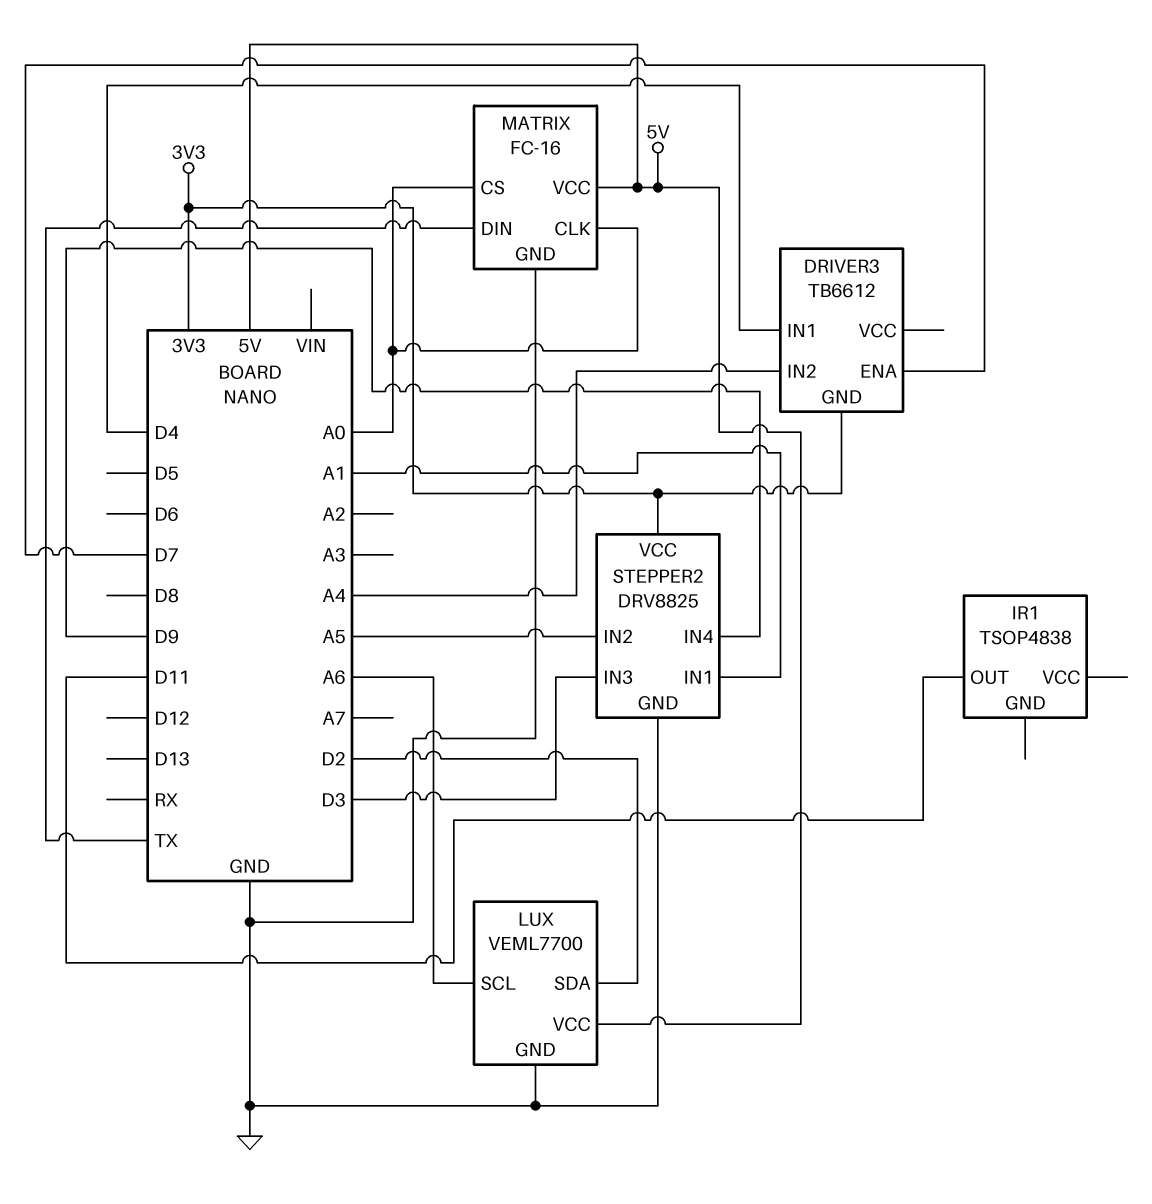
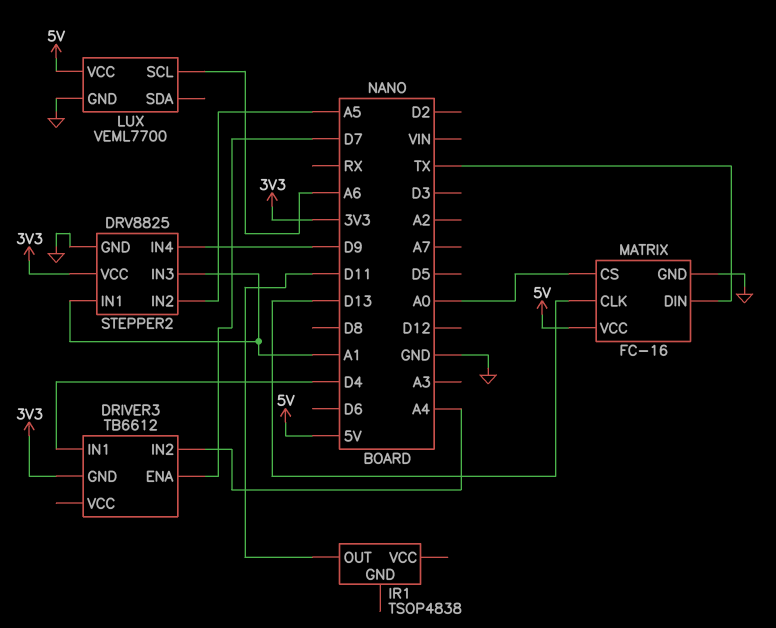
LUX pin SDA: D2 -> none
MATRIX pin CLK: A0 -> D13
STEPPER2 pin IN3: D3 -> A1

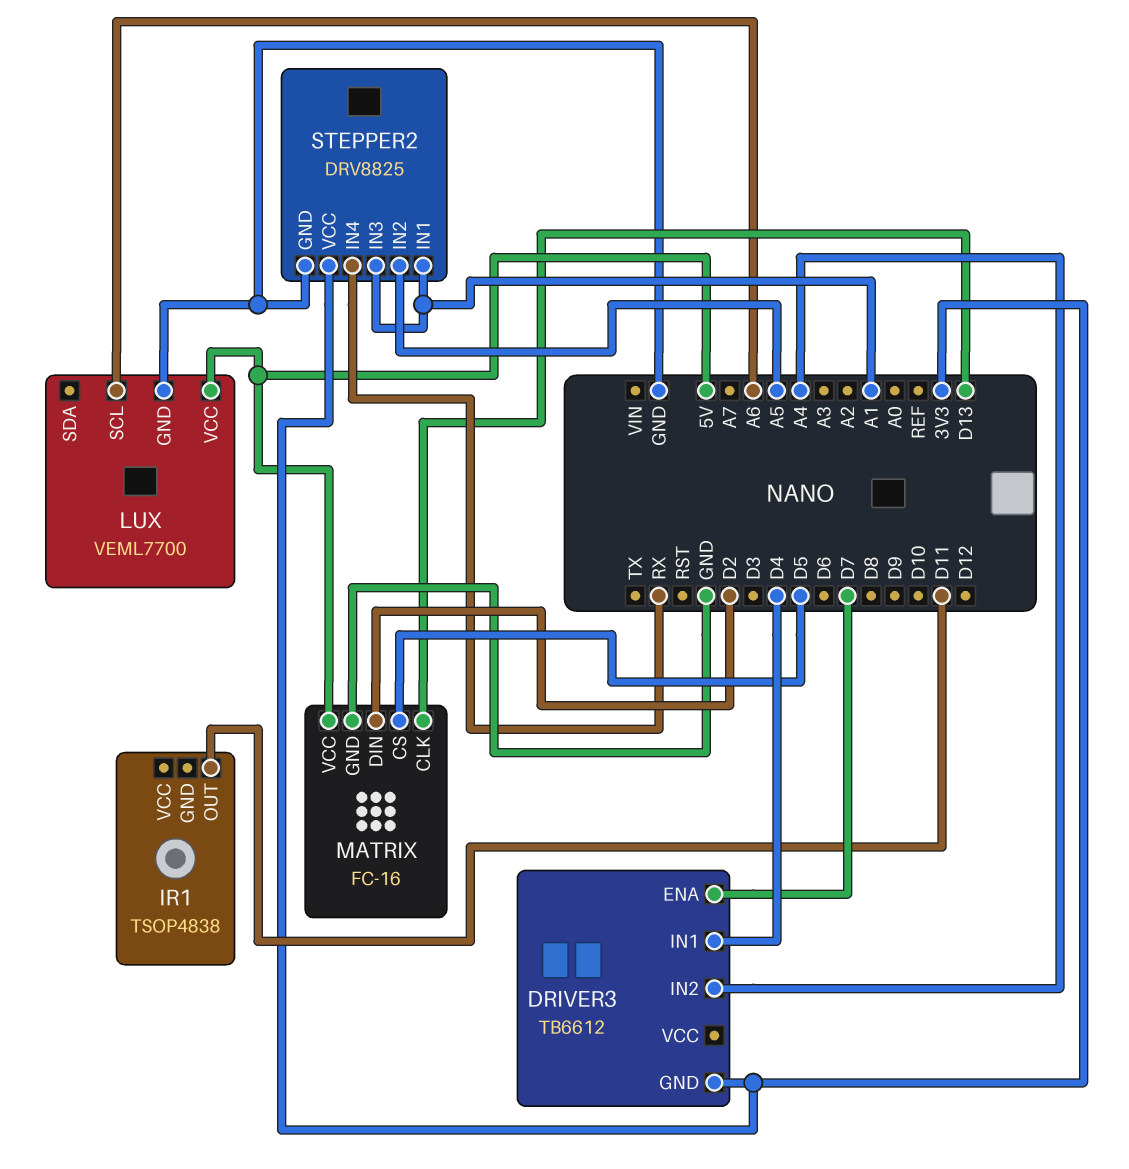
MATRIX pin CS: A0 -> D5
MATRIX pin DIN: TX -> D2
STEPPER2 pin IN4: D9 -> RX

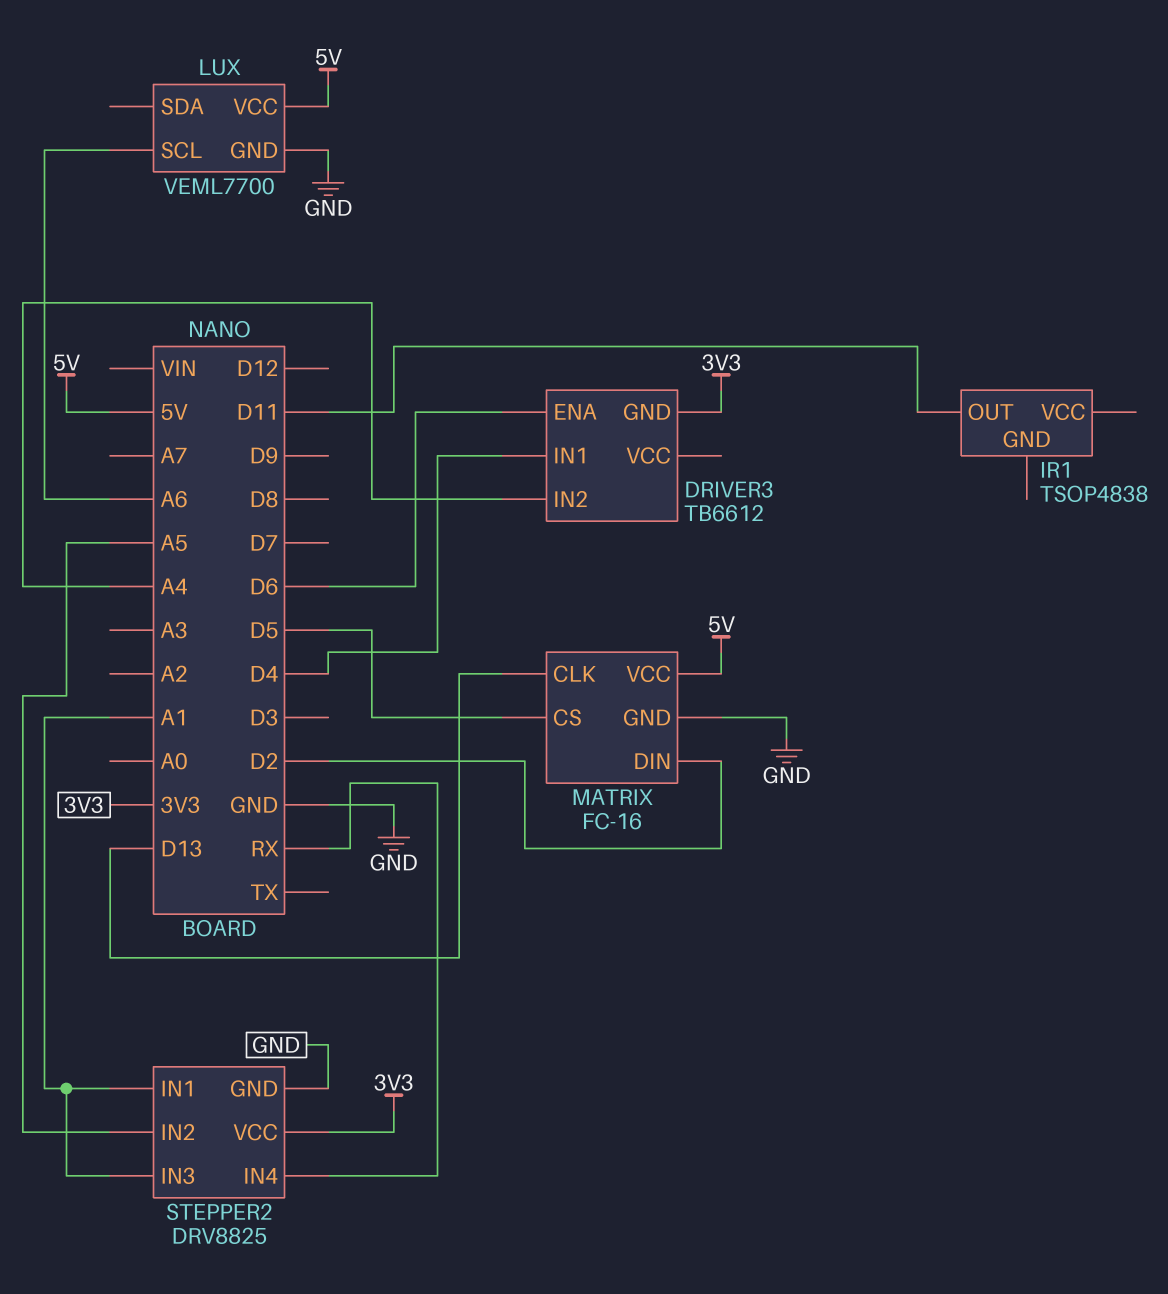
DRIVER3 pin ENA: D7 -> D6

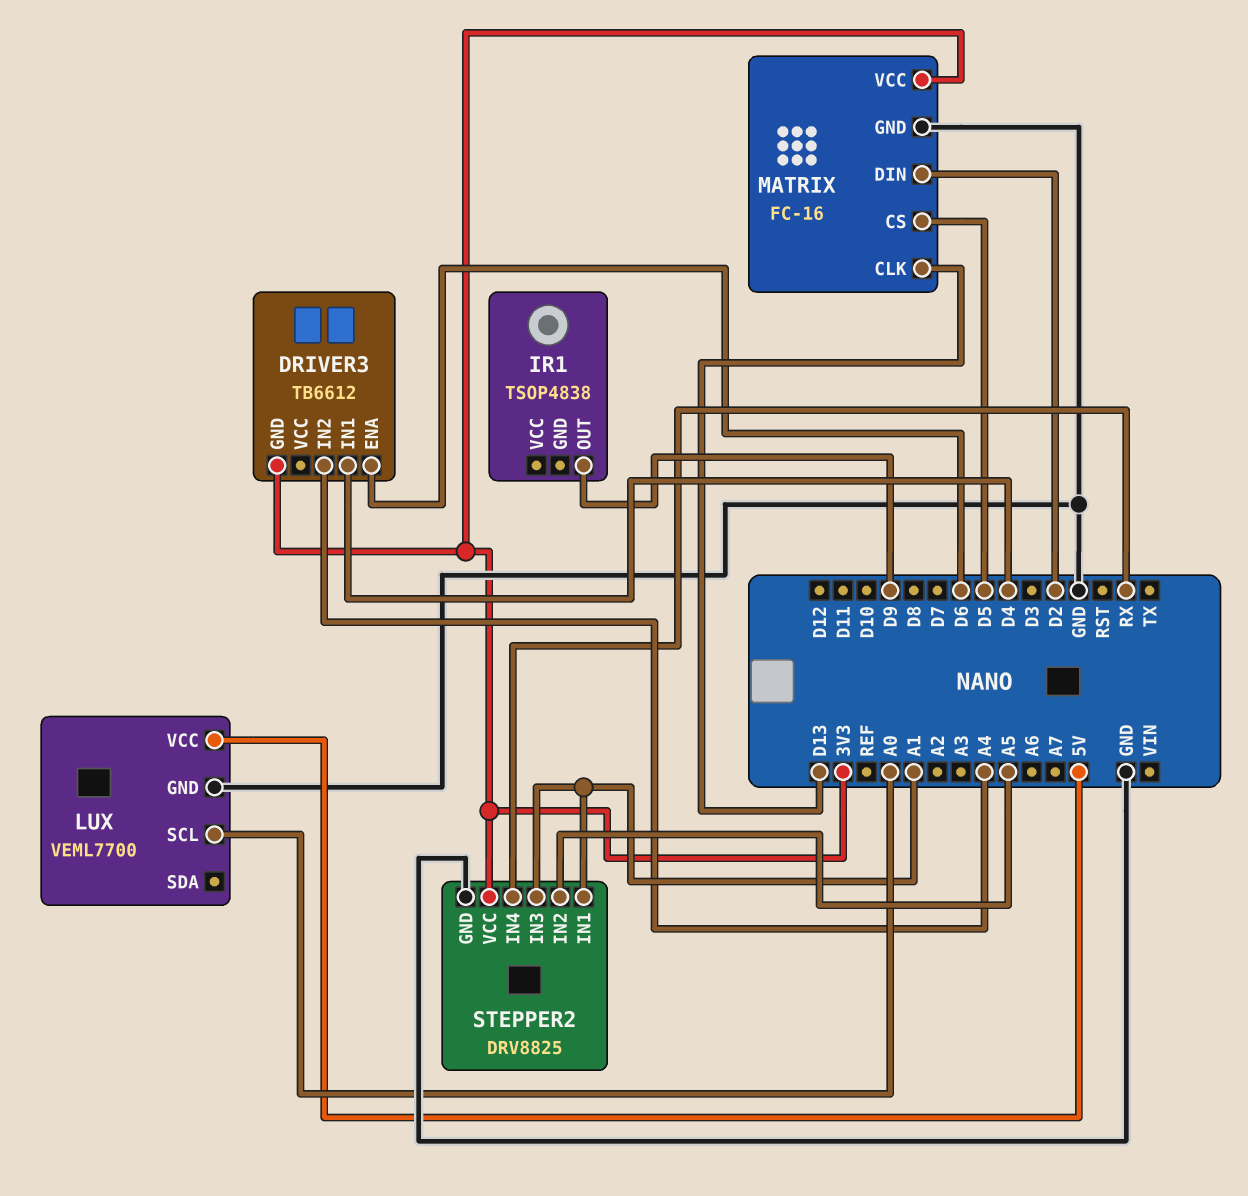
IR1 pin OUT: D11 -> D9
LUX pin SCL: A6 -> A0
MATRIX pin VCC: 5V -> 3V3

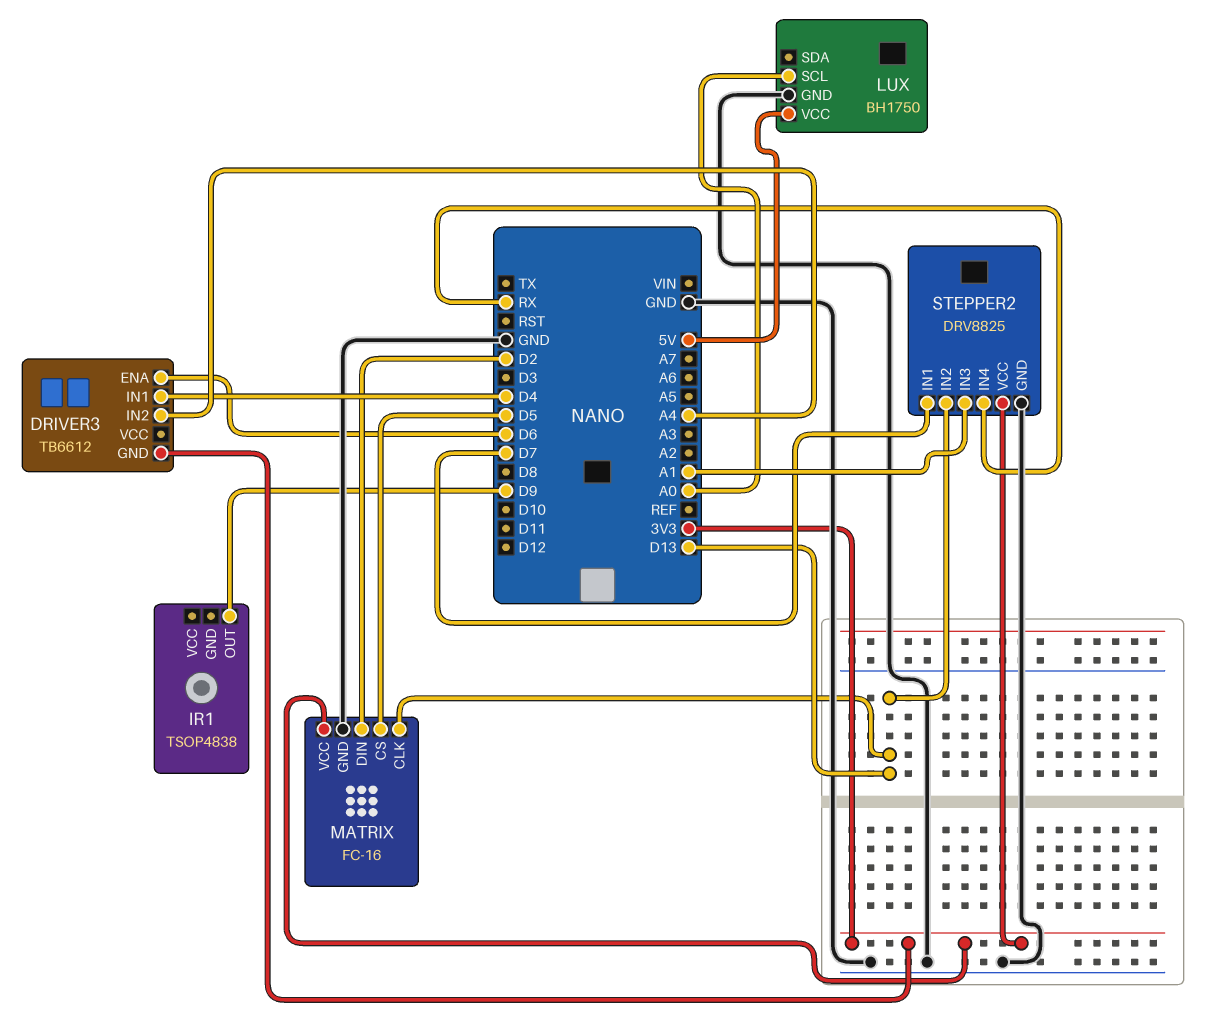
LUX: VEML7700 -> BH1750
STEPPER2 pin IN1: A1 -> D7
STEPPER2 pin IN2: A5 -> D13

